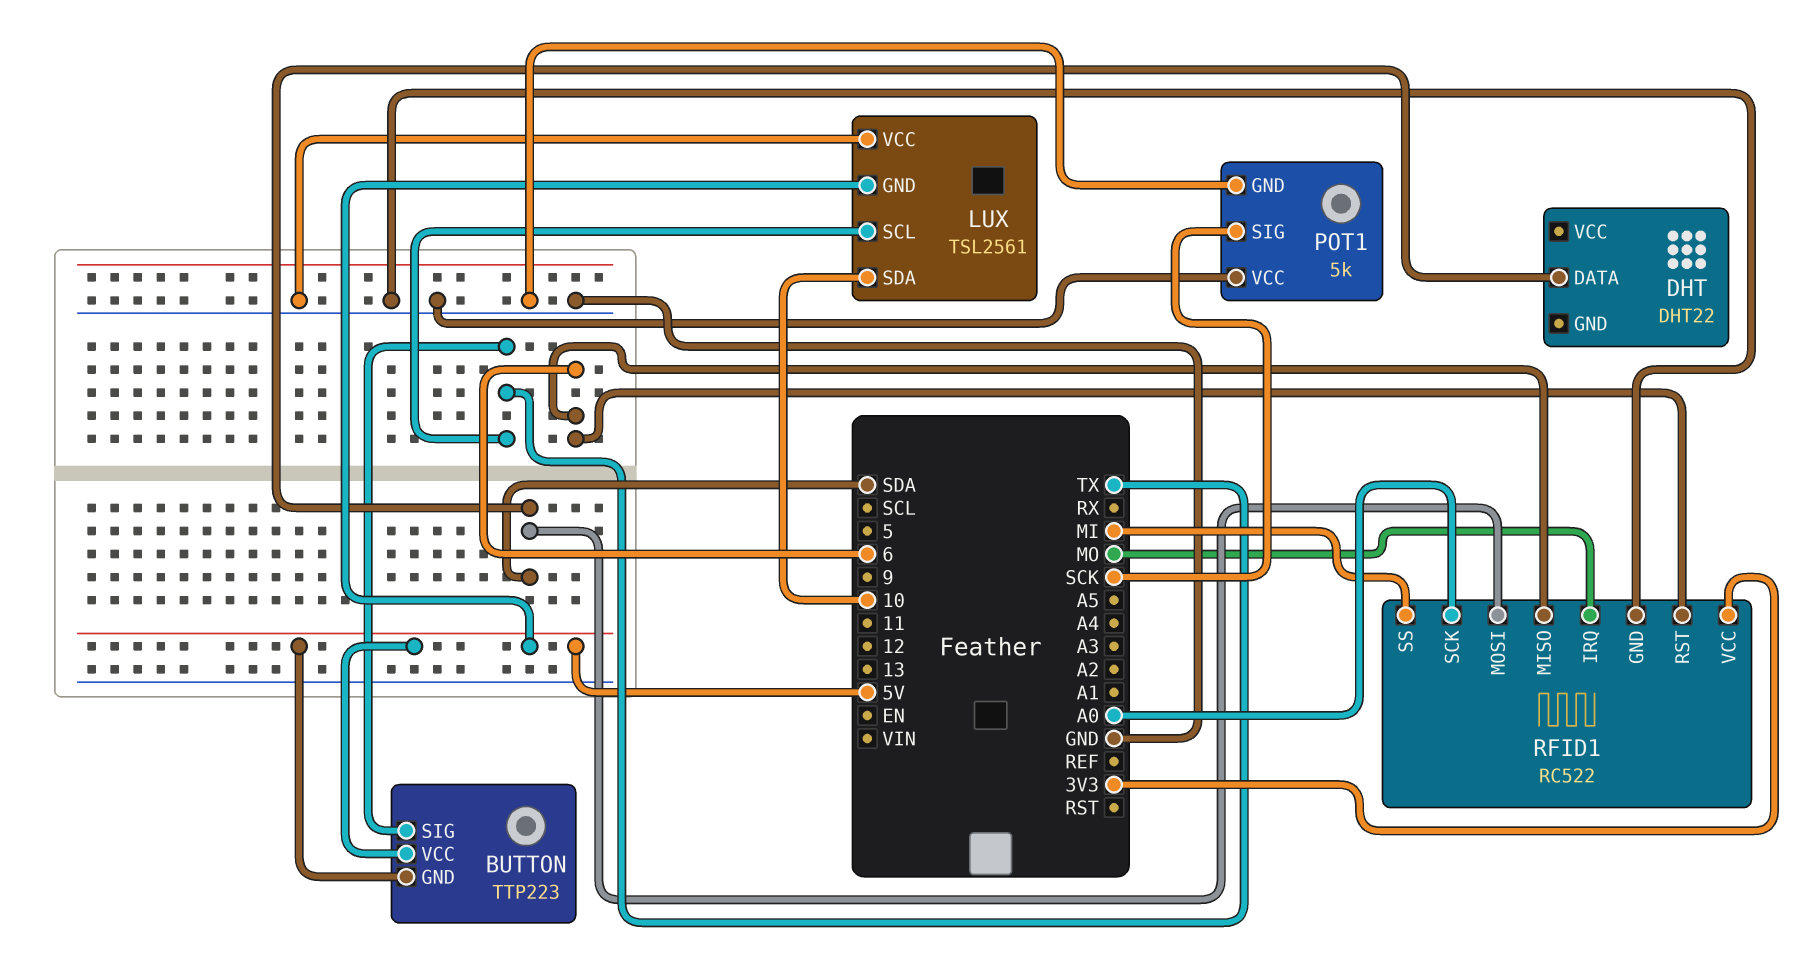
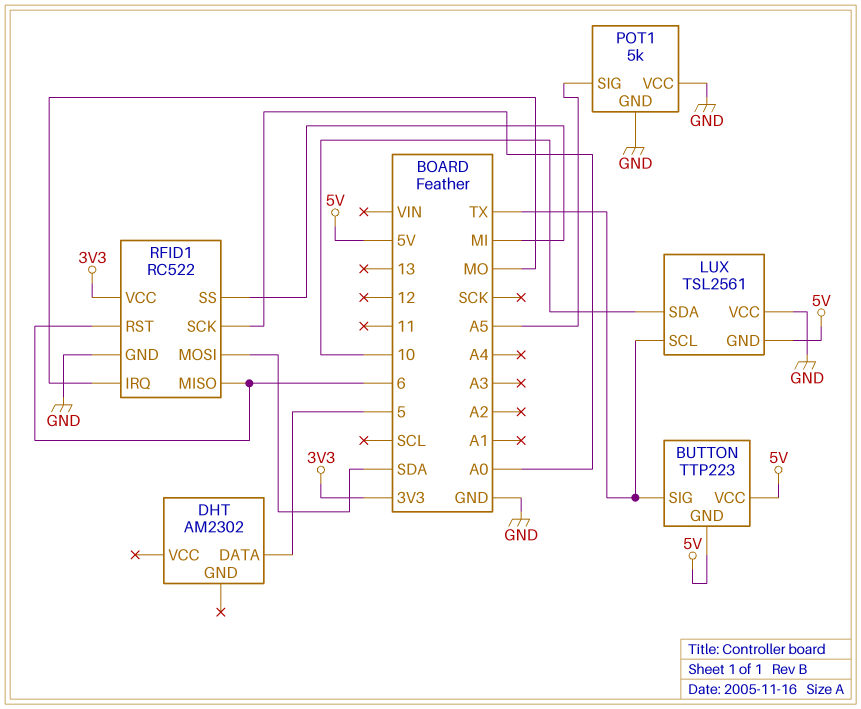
DHT: DHT22 -> AM2302
DHT pin DATA: SDA -> 5
POT1 pin SIG: SCK -> A5

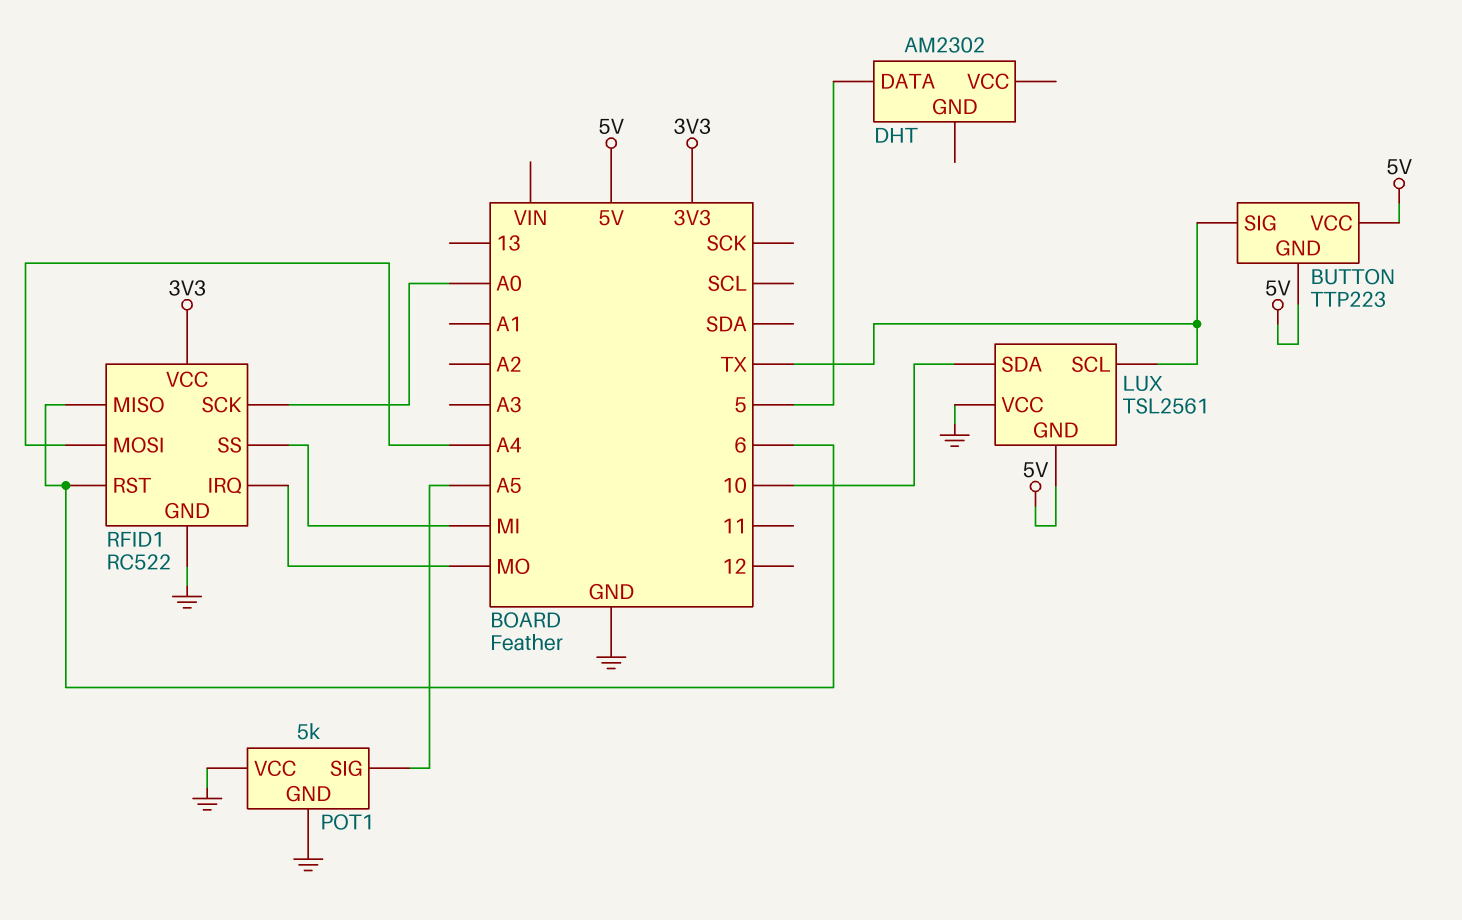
RFID1 pin MOSI: SDA -> A4

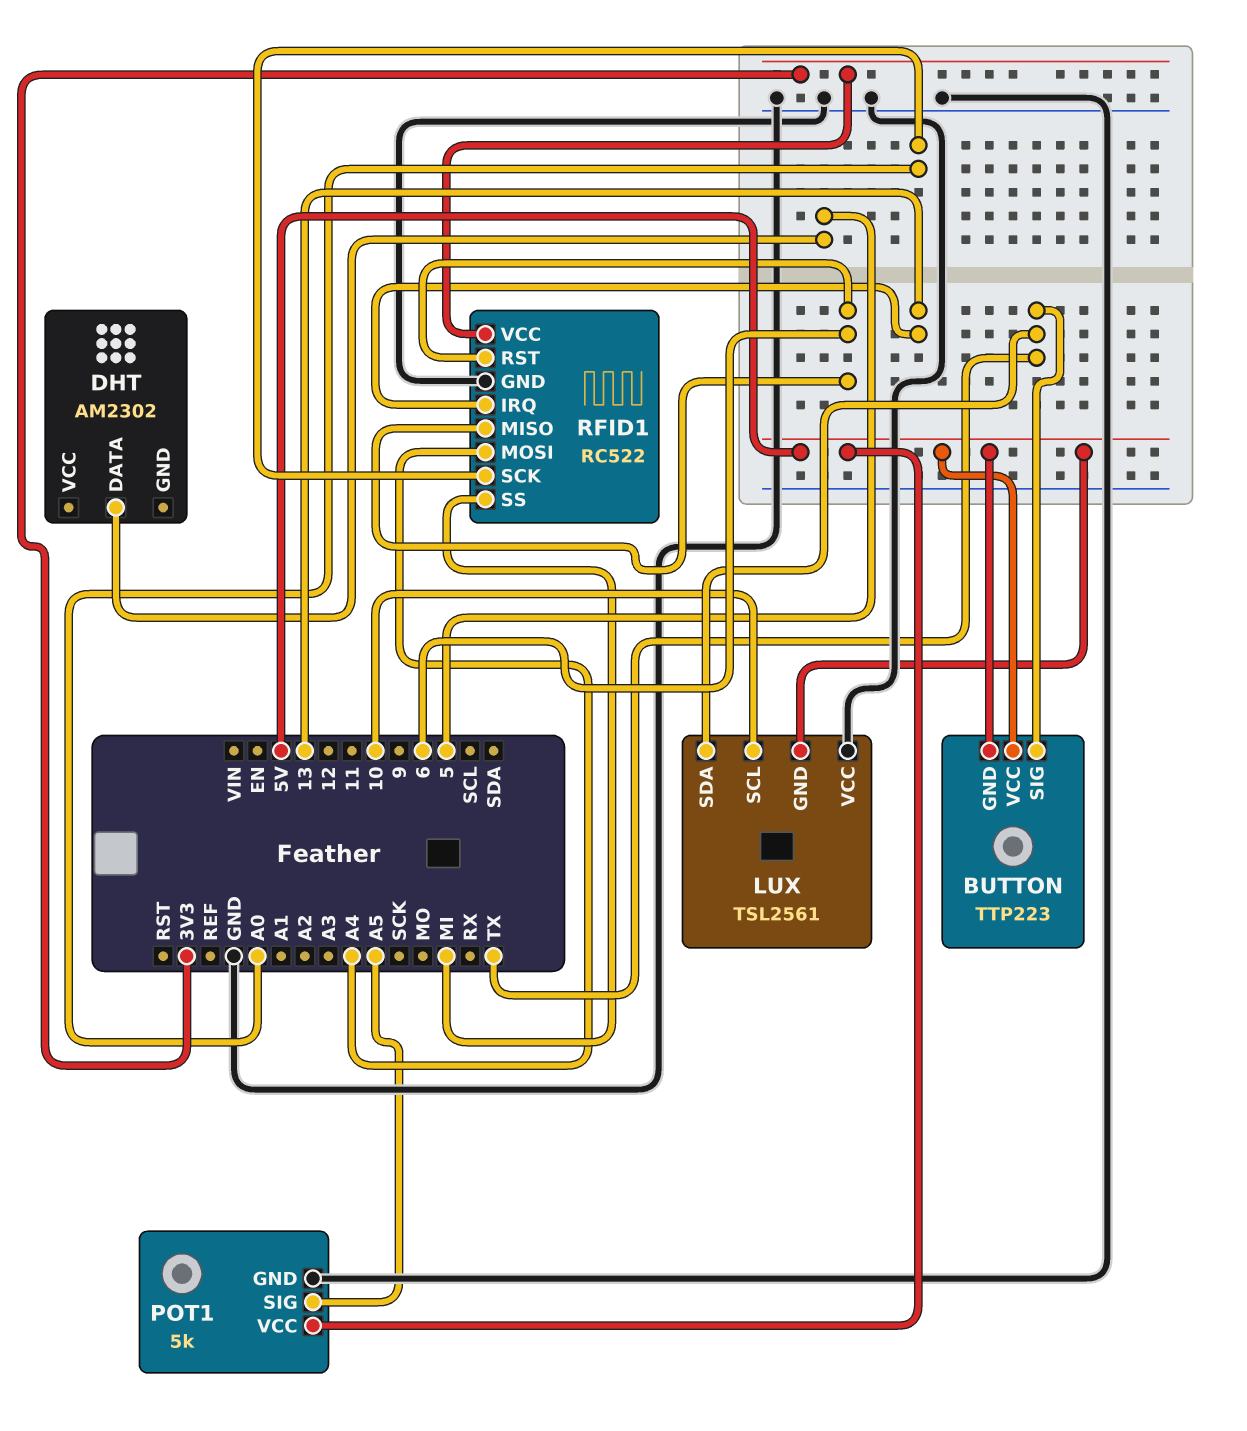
LUX pin SCL: TX -> 10
LUX pin SDA: 10 -> TX
POT1 pin VCC: GND -> 5V
RFID1 pin IRQ: MO -> 13

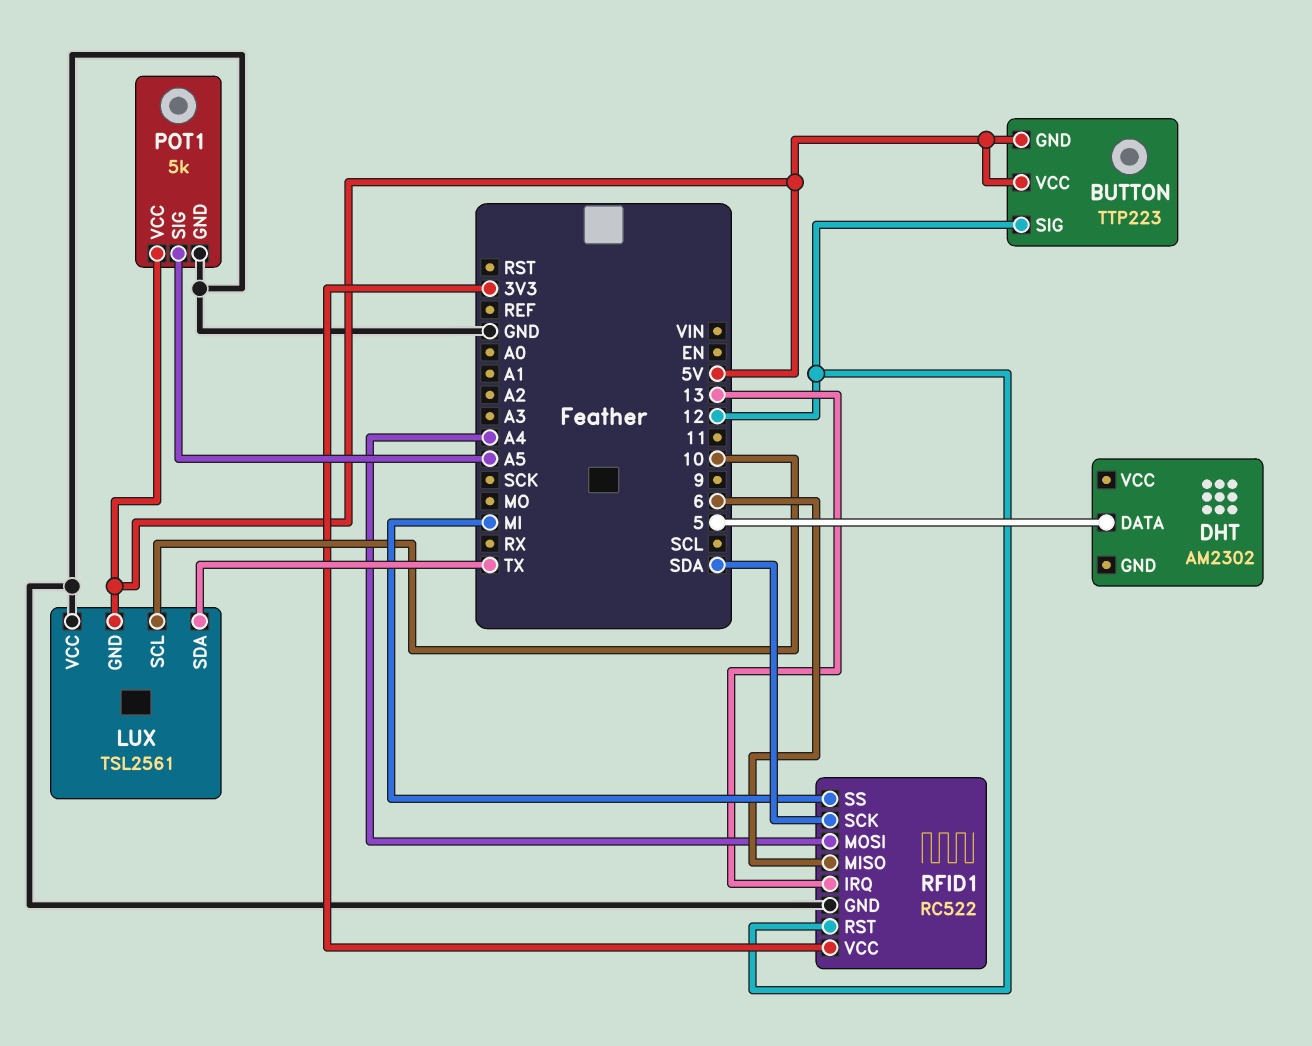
BUTTON pin SIG: TX -> 12
RFID1 pin RST: 6 -> 12
RFID1 pin SCK: A0 -> SDA

